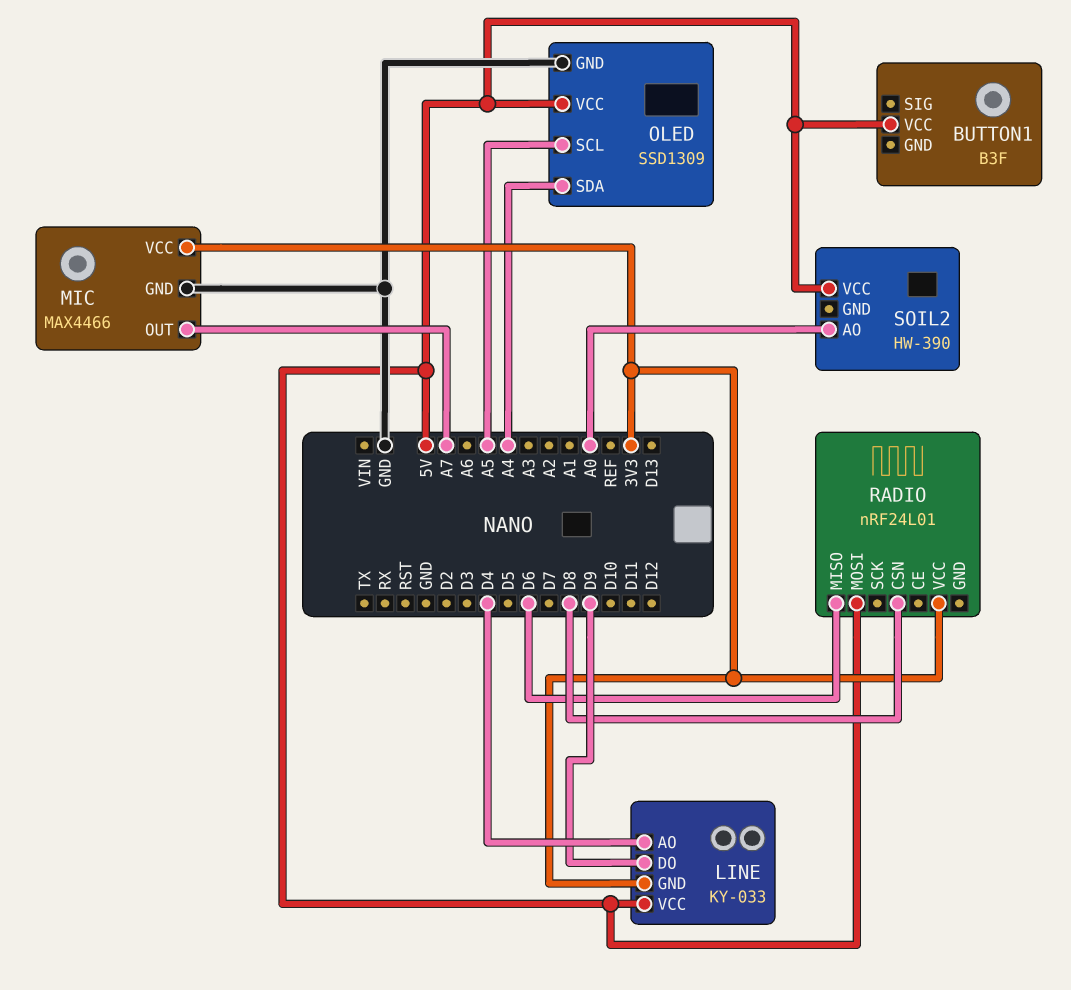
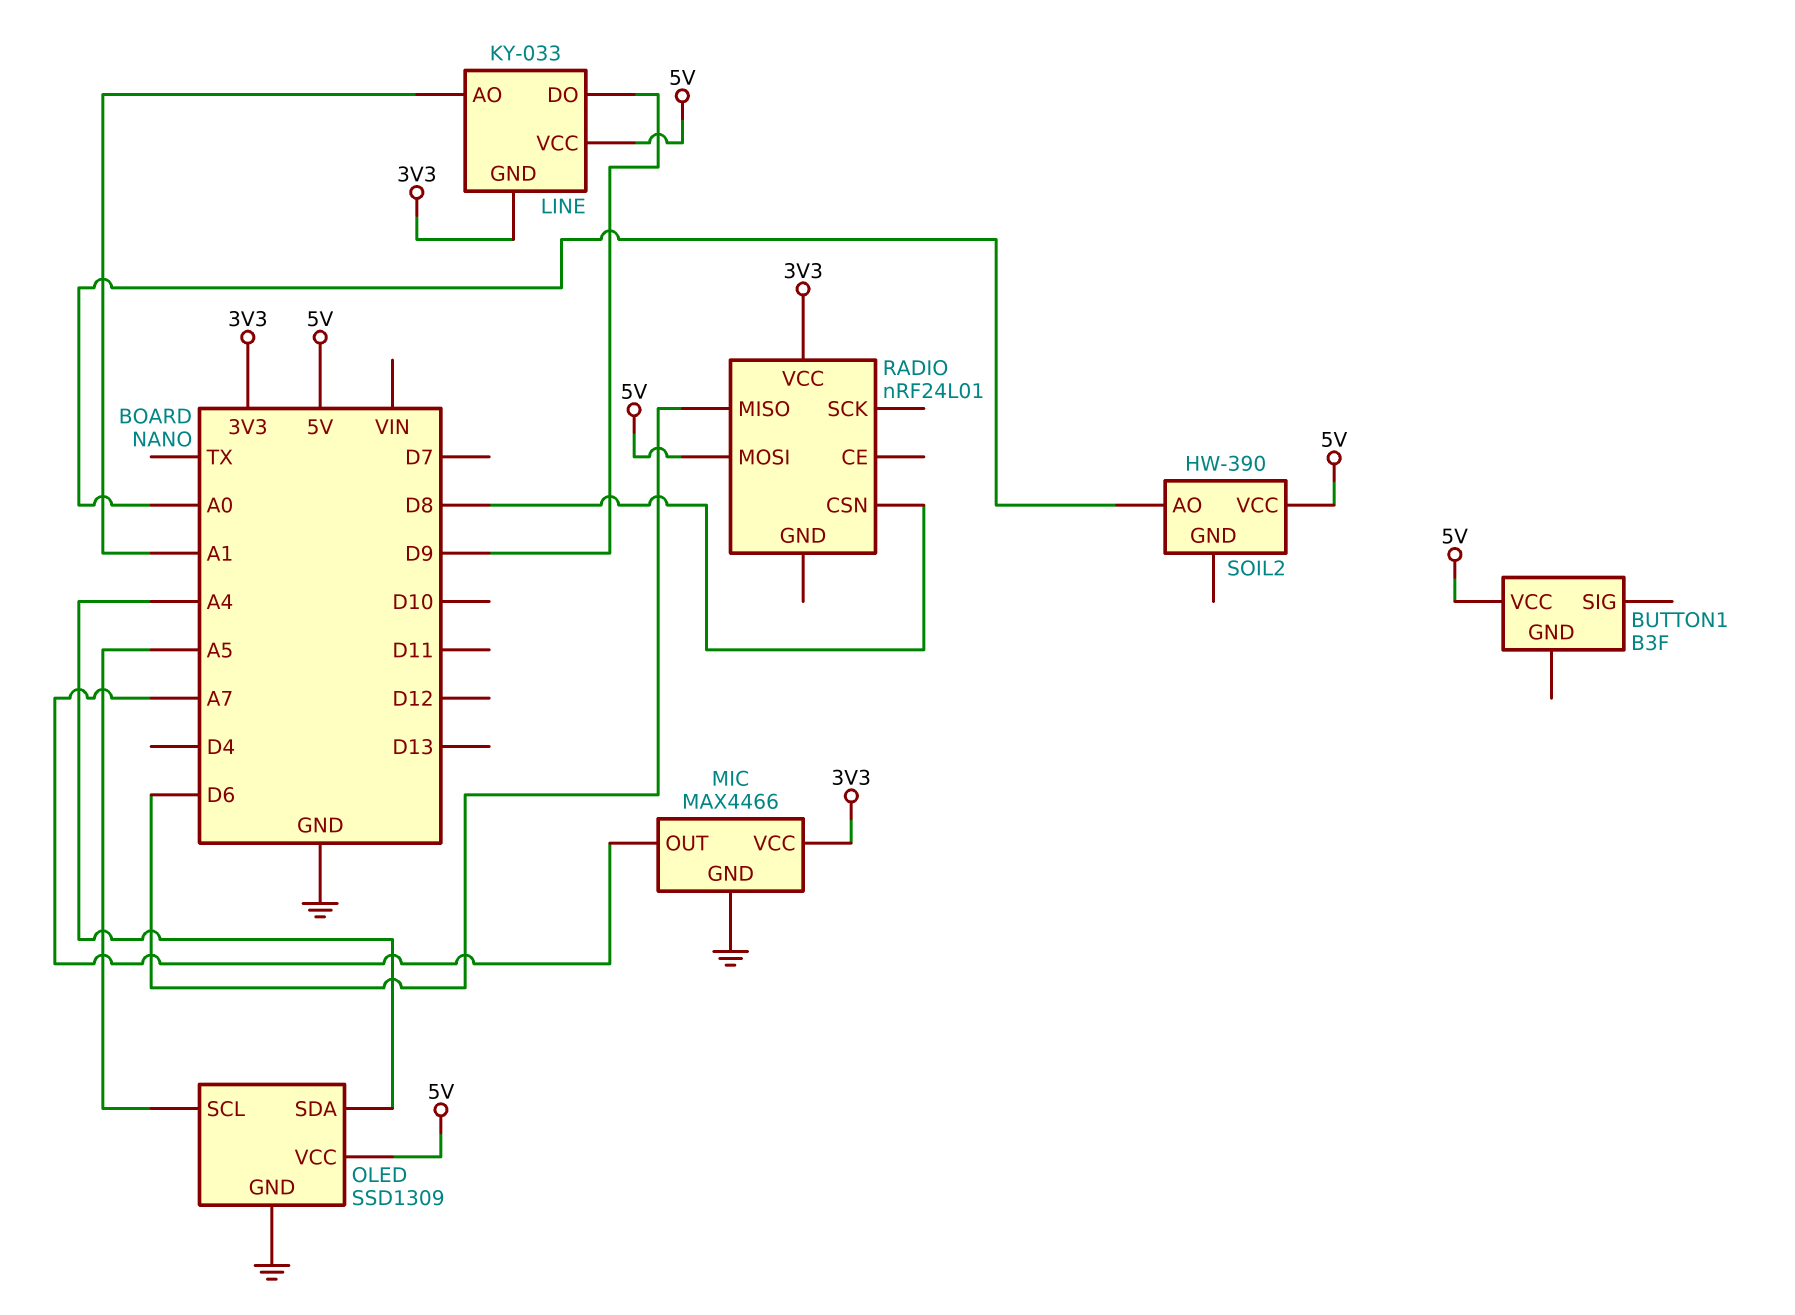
LINE pin AO: D4 -> A1

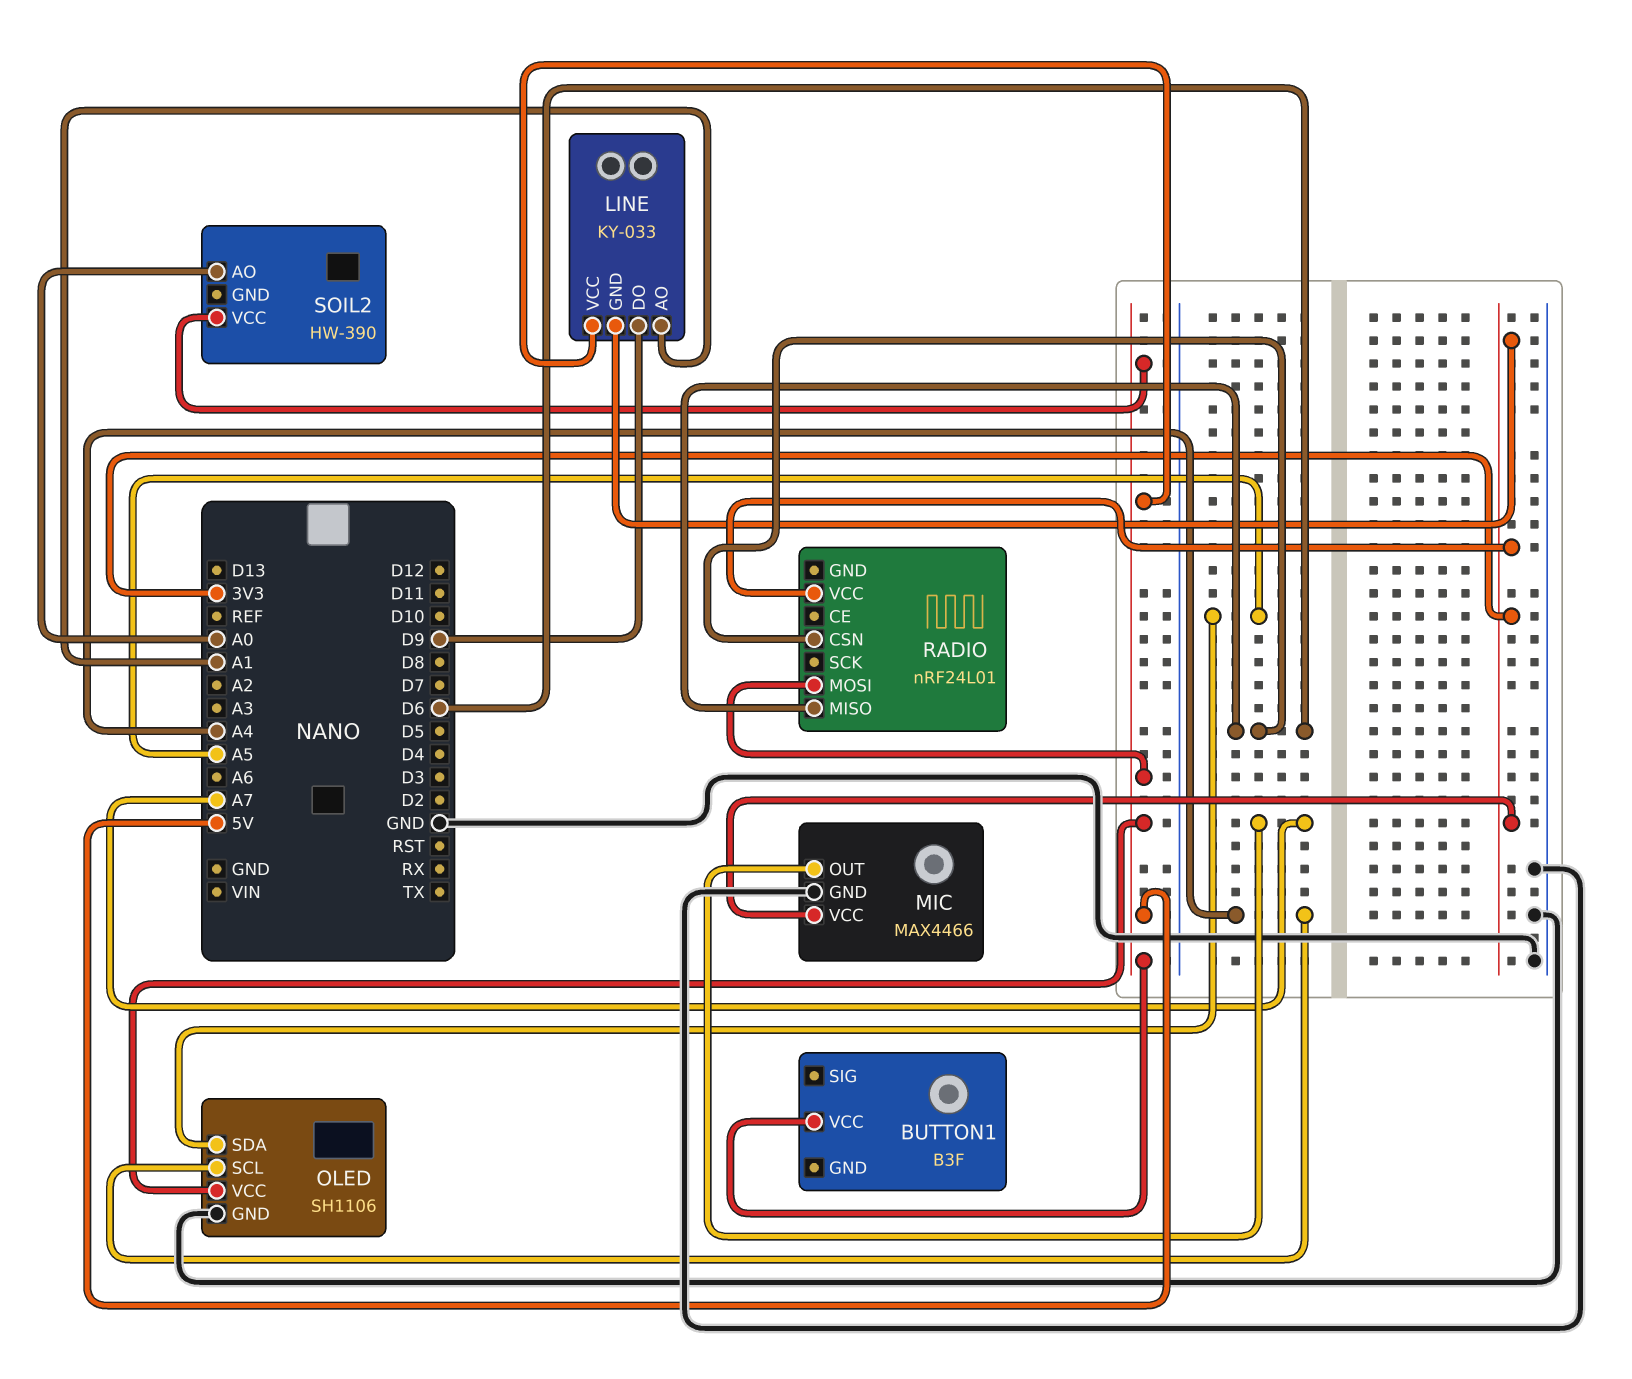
OLED: SSD1309 -> SH1106
OLED pin SCL: A5 -> A4
OLED pin SDA: A4 -> A5
RADIO pin CSN: D8 -> D6

